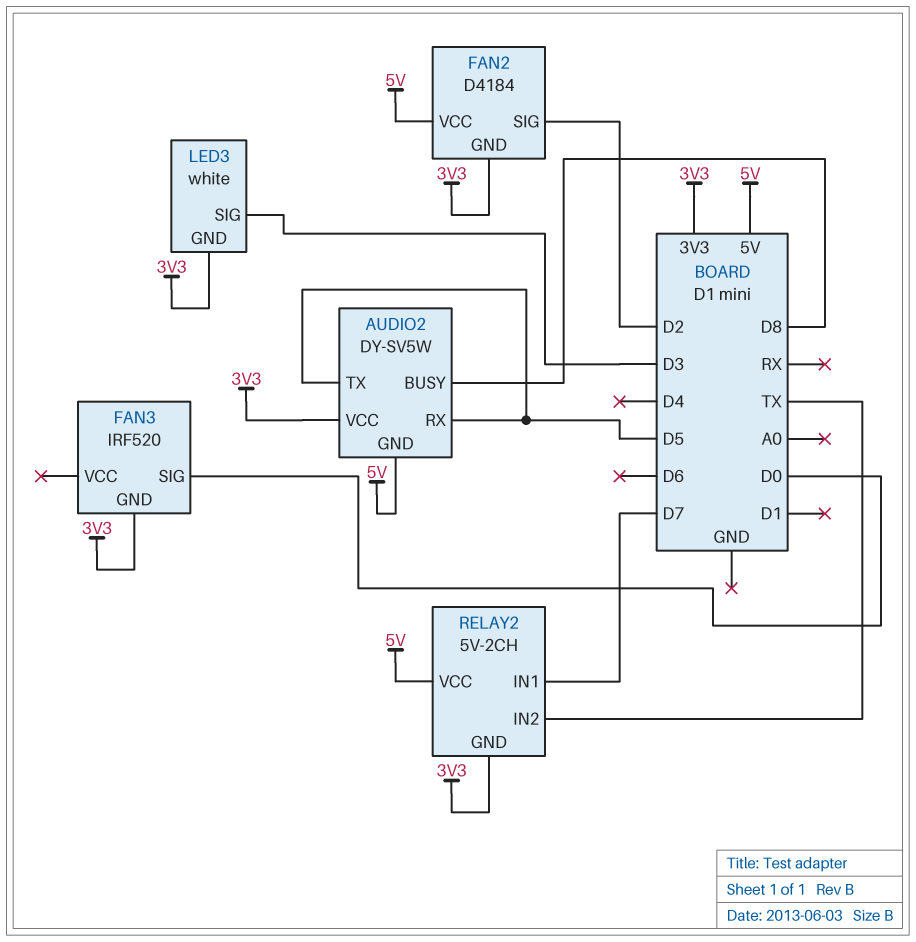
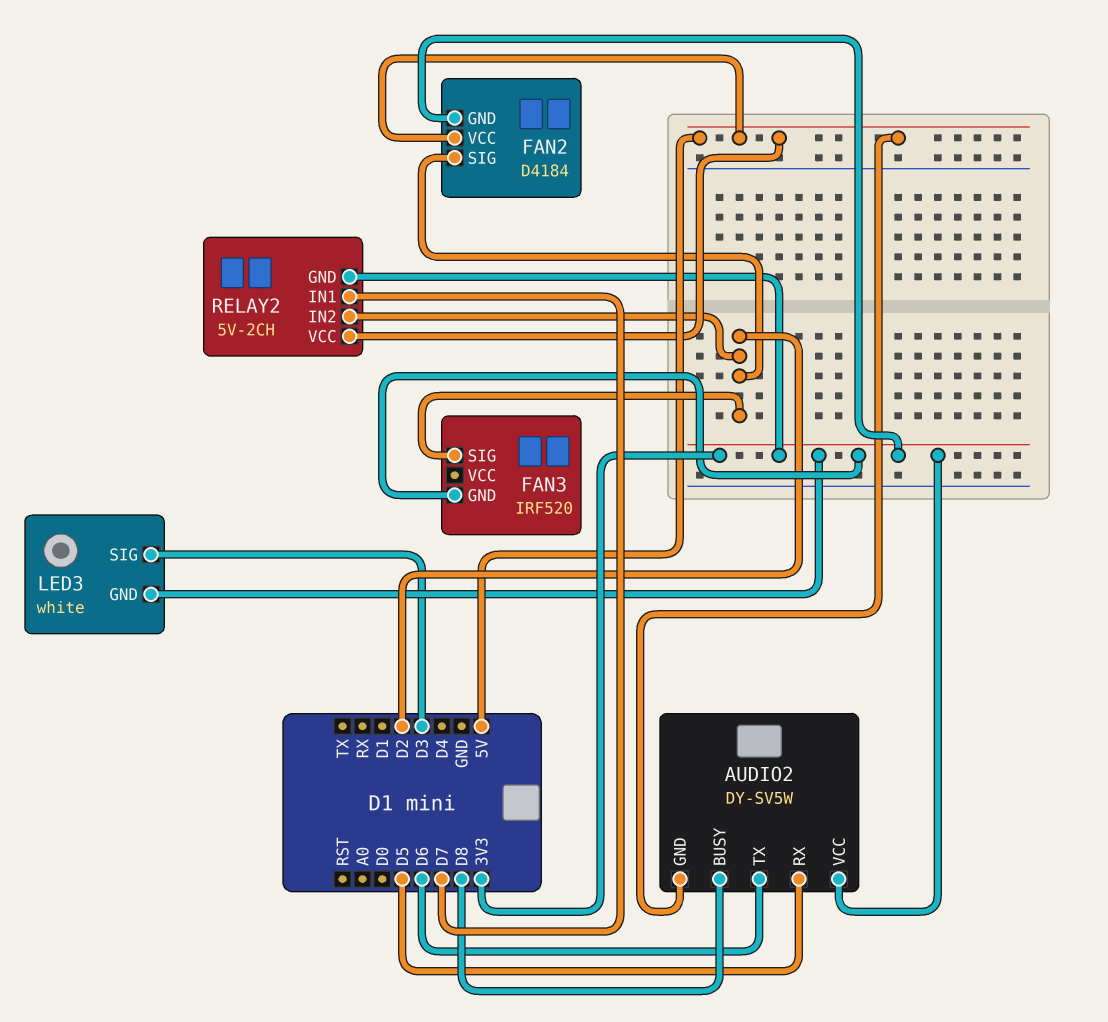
AUDIO2 pin TX: D5 -> D6
FAN3 pin SIG: D0 -> D2
RELAY2 pin IN2: TX -> D2

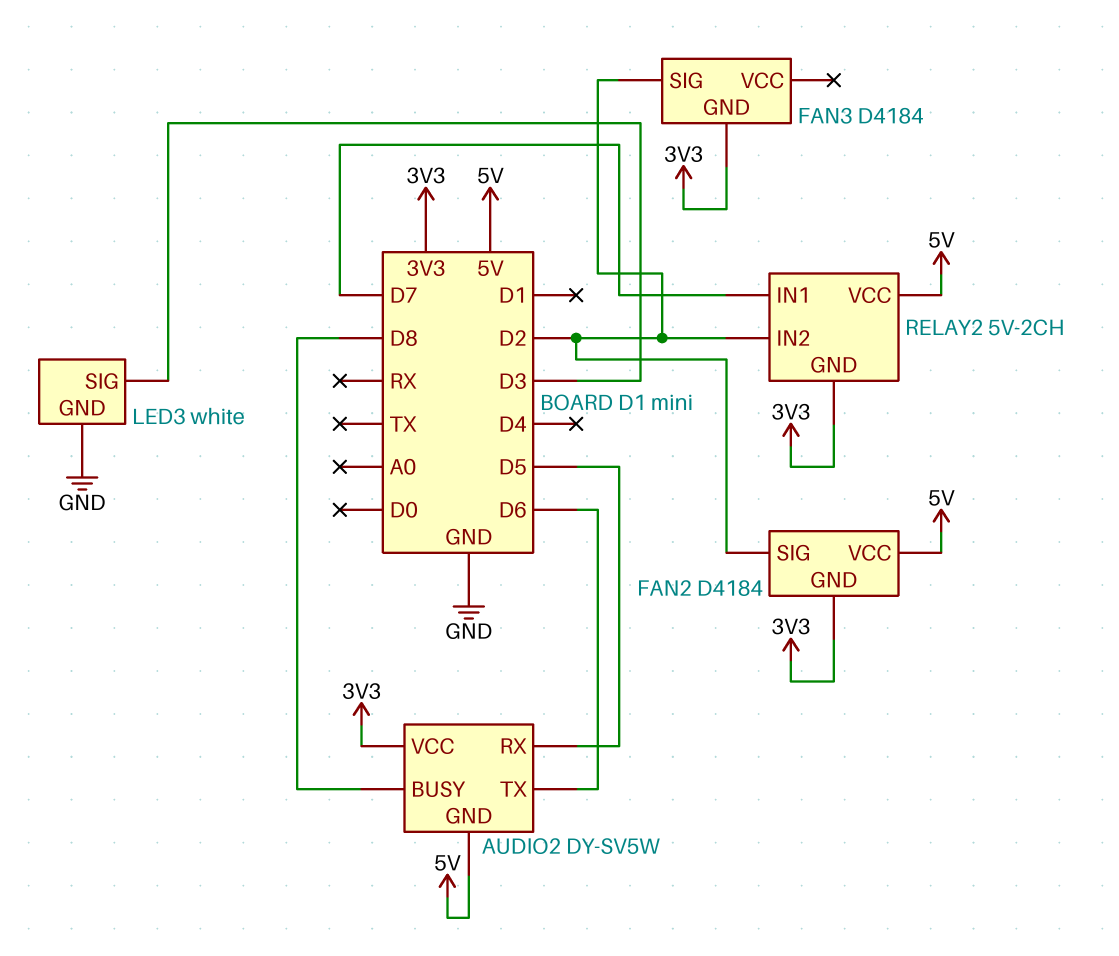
FAN3: IRF520 -> D4184
LED3 pin GND: 3V3 -> GND

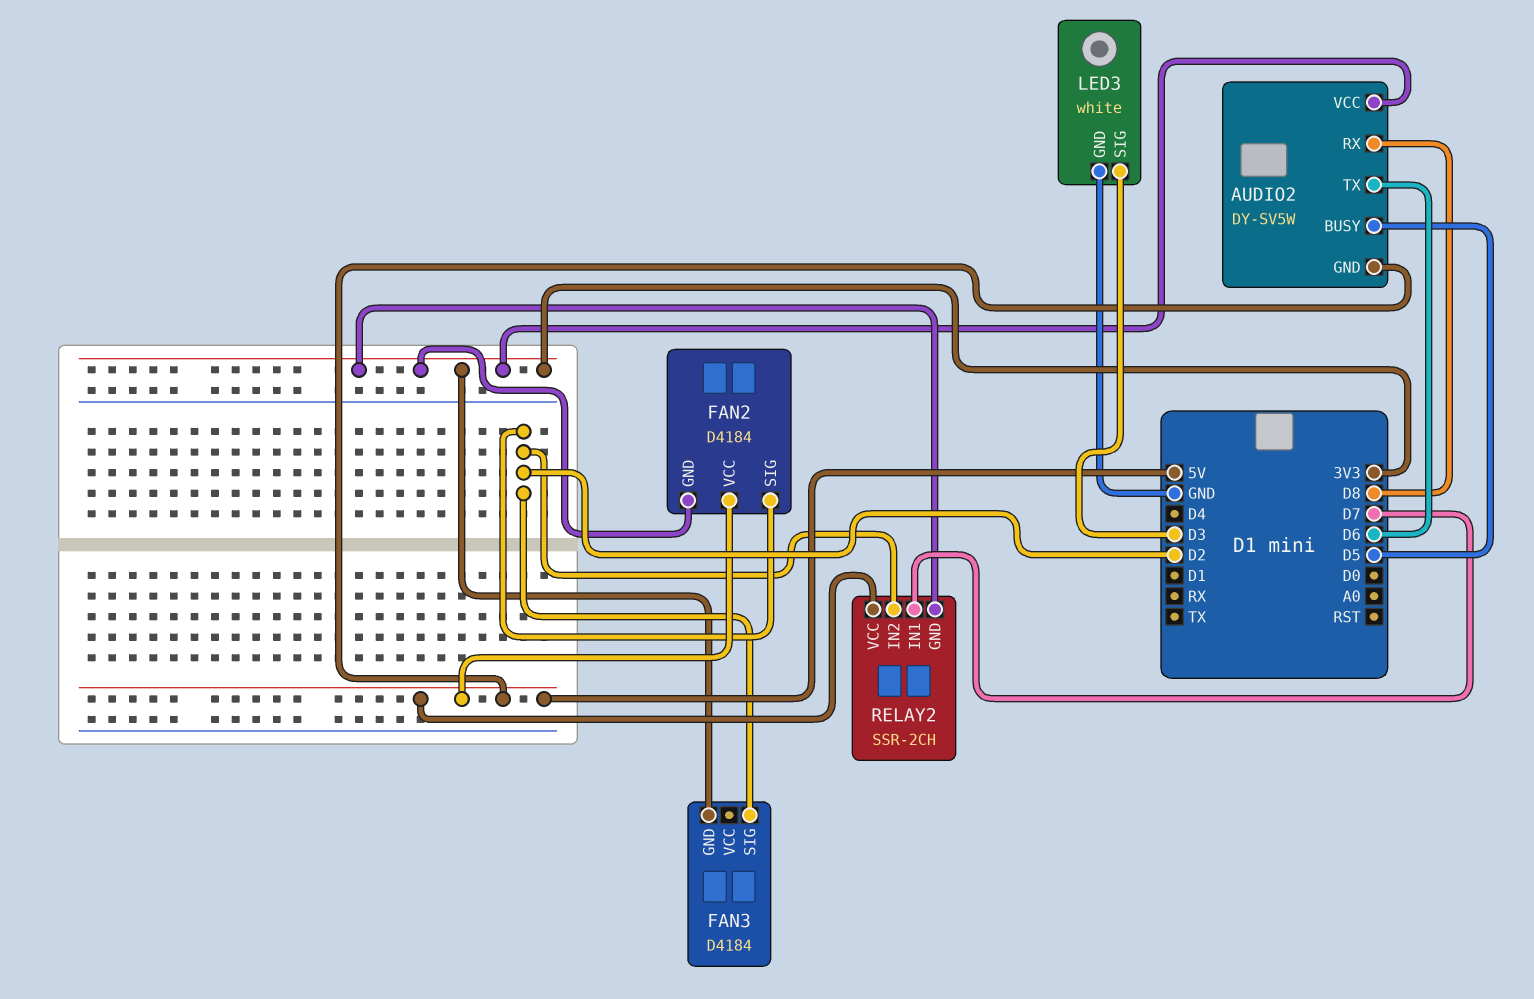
AUDIO2 pin BUSY: D8 -> D5
AUDIO2 pin RX: D5 -> D8
RELAY2: 5V-2CH -> SSR-2CH

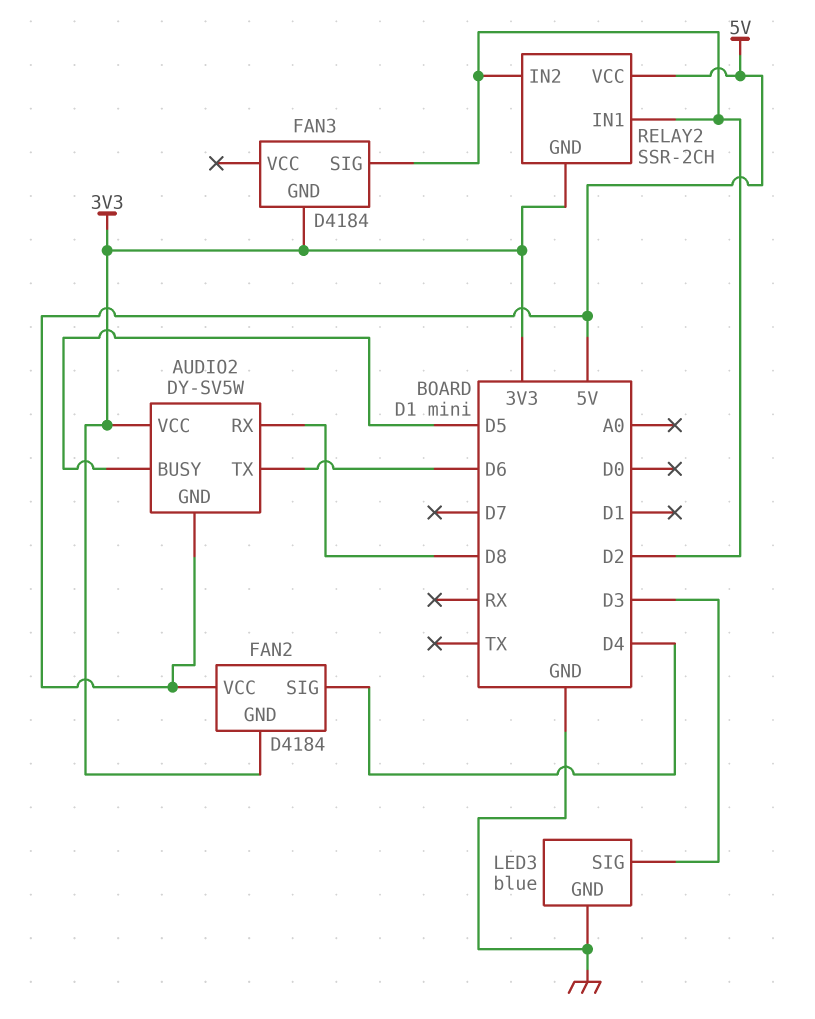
FAN2 pin SIG: D2 -> D4
LED3: white -> blue
RELAY2 pin IN1: D7 -> D2

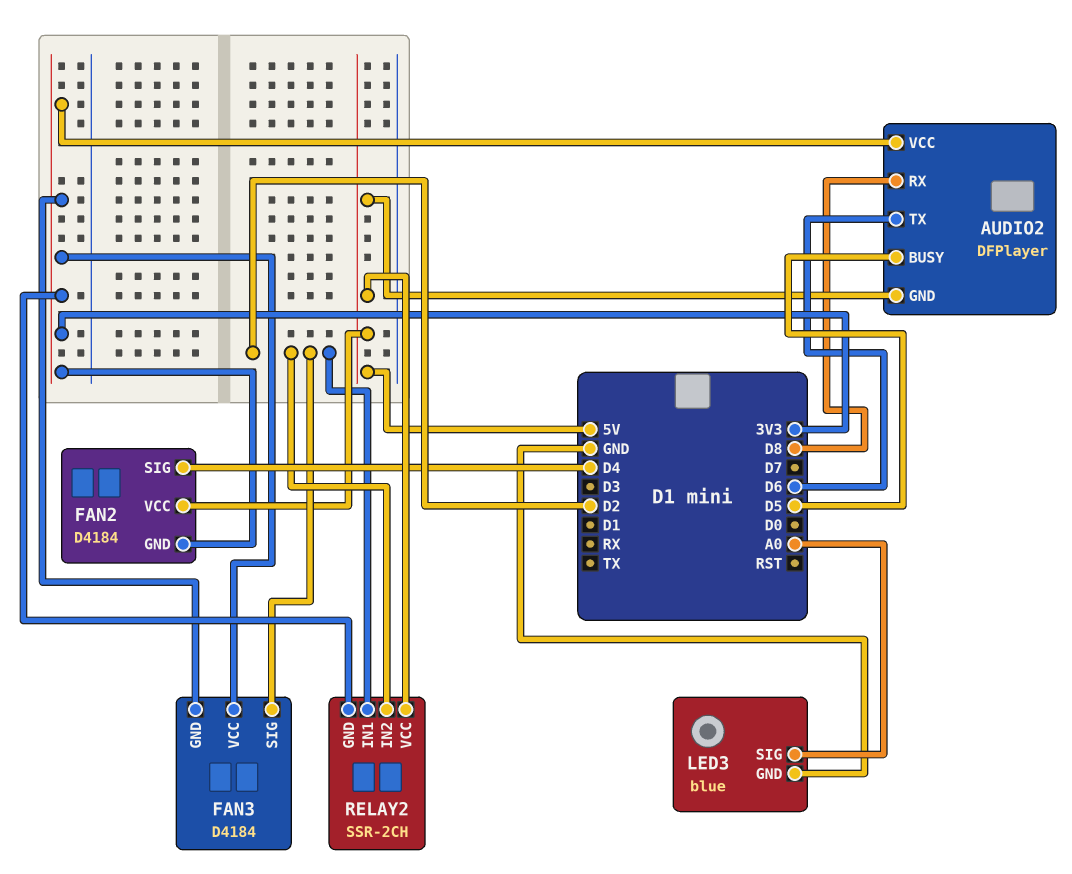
AUDIO2: DY-SV5W -> DFPlayer
FAN3 pin VCC: none -> 3V3
LED3 pin SIG: D3 -> A0

